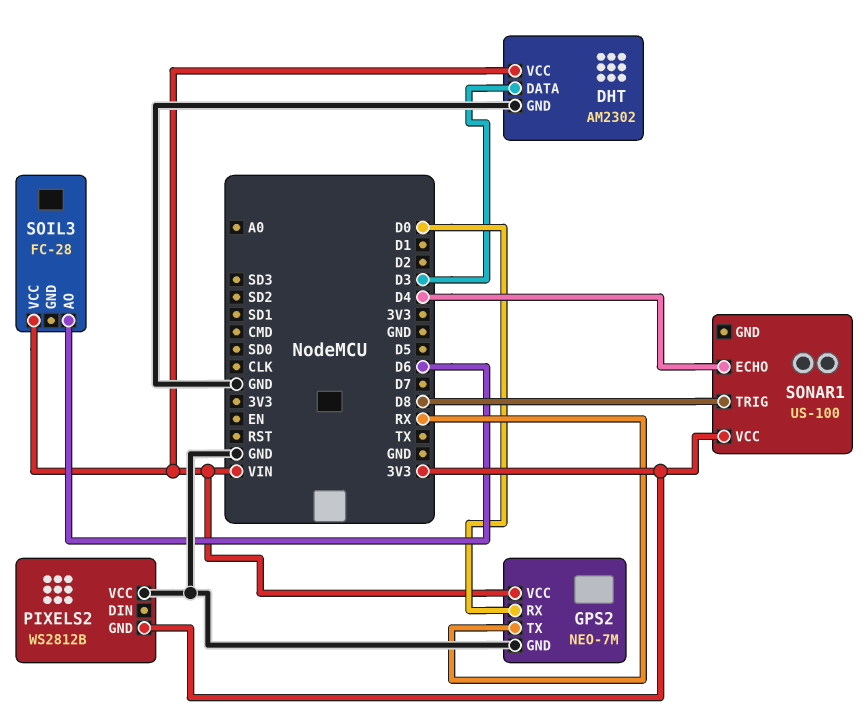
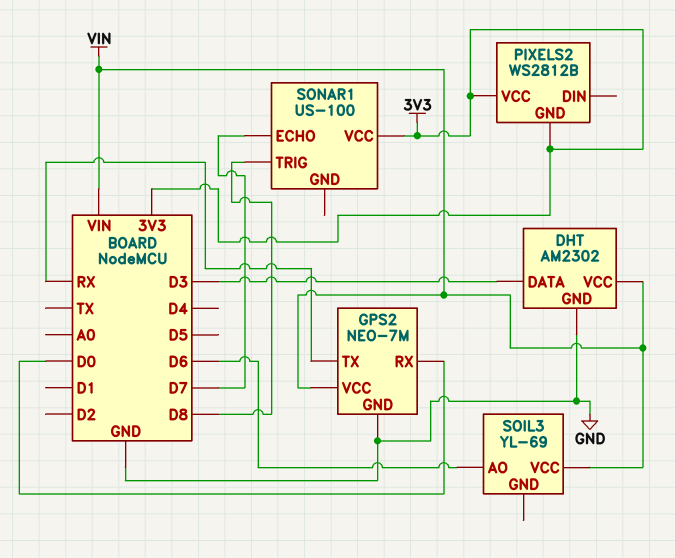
PIXELS2 pin VCC: GND -> 3V3
SOIL3: FC-28 -> YL-69
SONAR1 pin ECHO: D4 -> D7

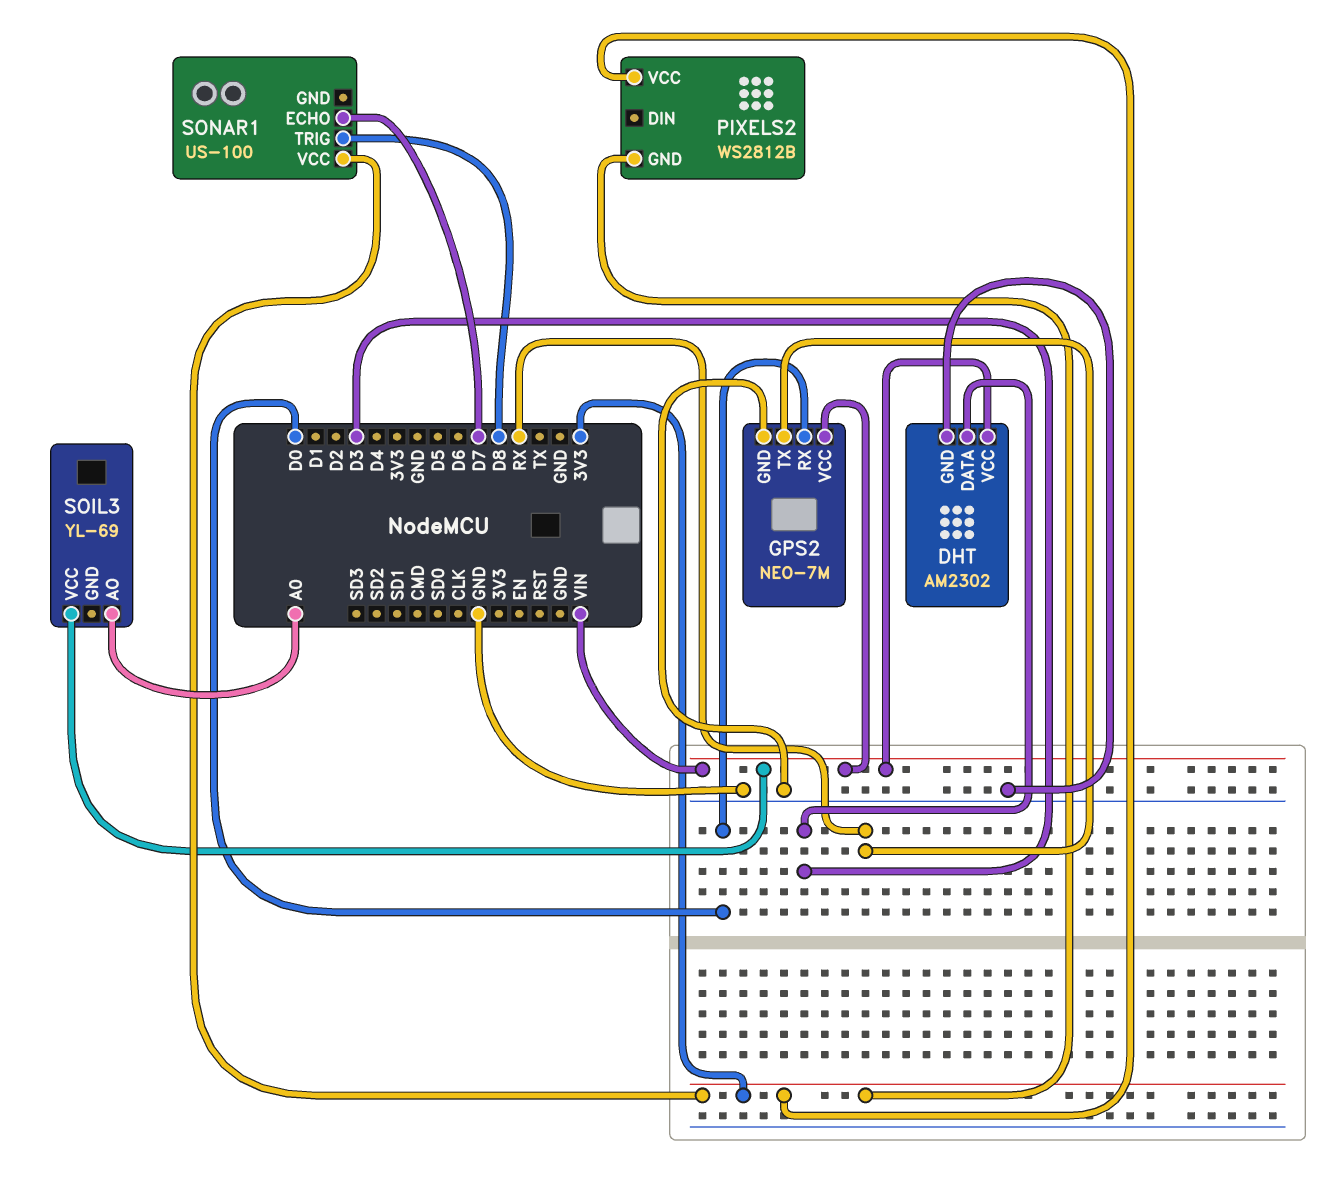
SOIL3 pin AO: D6 -> A0

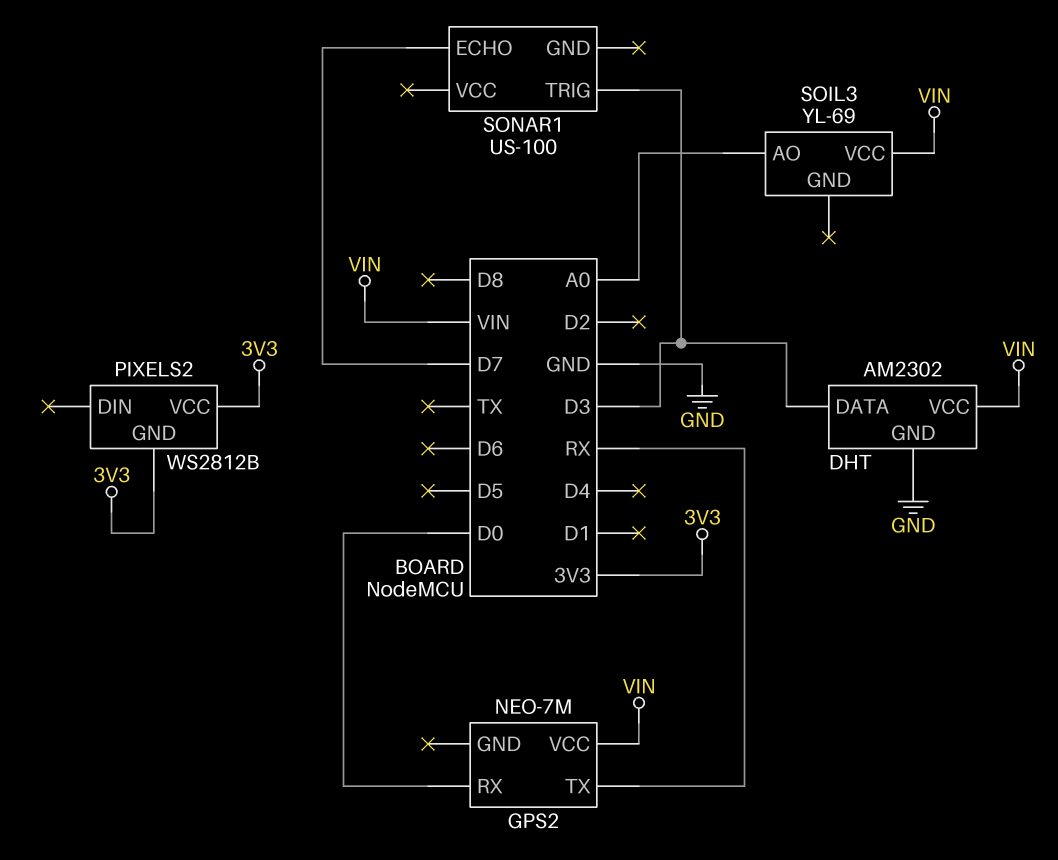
GPS2 pin GND: GND -> none
SONAR1 pin TRIG: D8 -> D3
SONAR1 pin VCC: 3V3 -> none

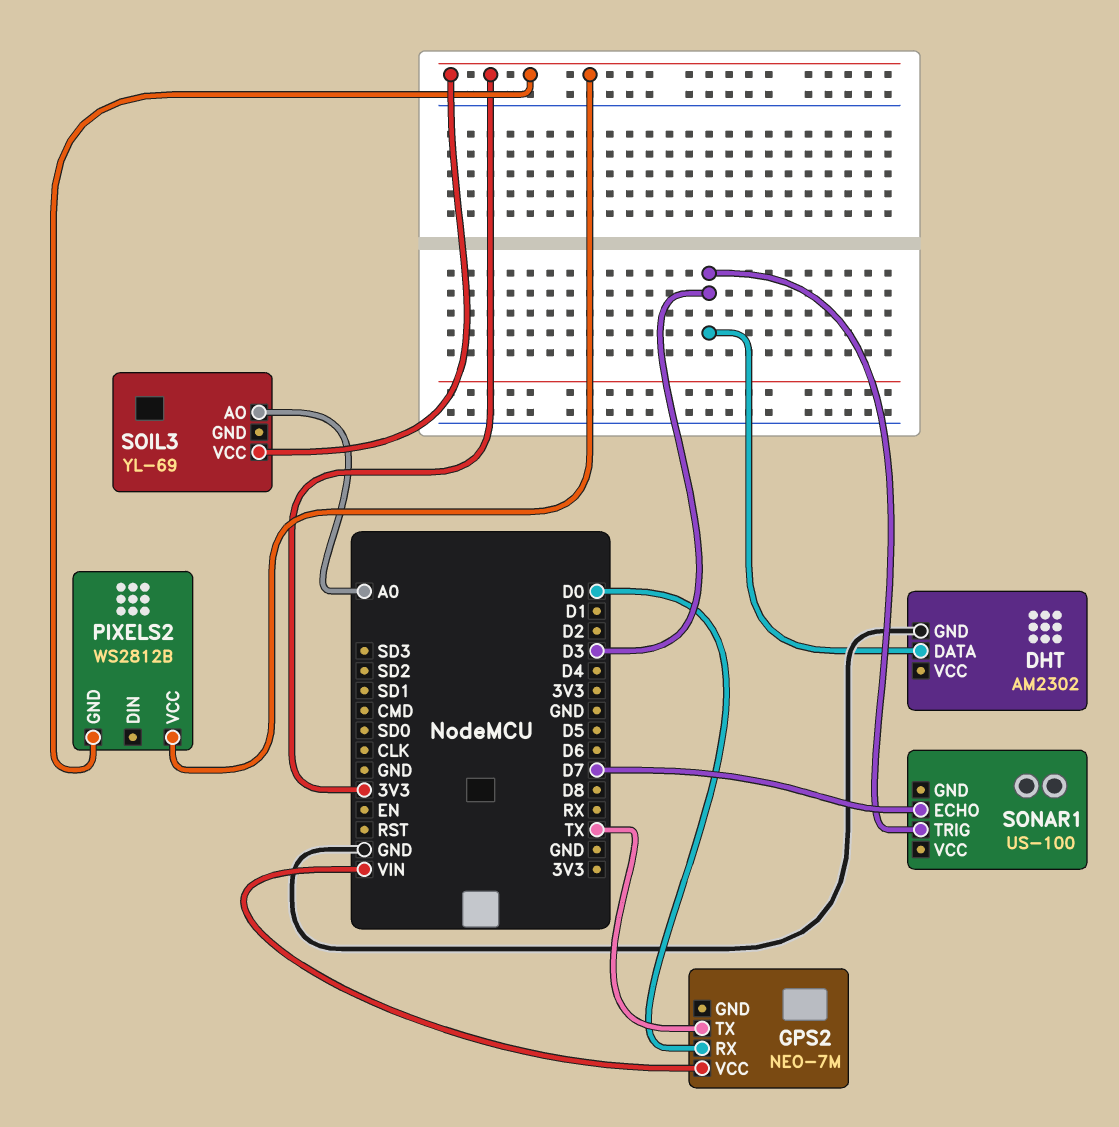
DHT pin VCC: VIN -> none
GPS2 pin TX: RX -> TX
SOIL3 pin VCC: VIN -> 3V3

